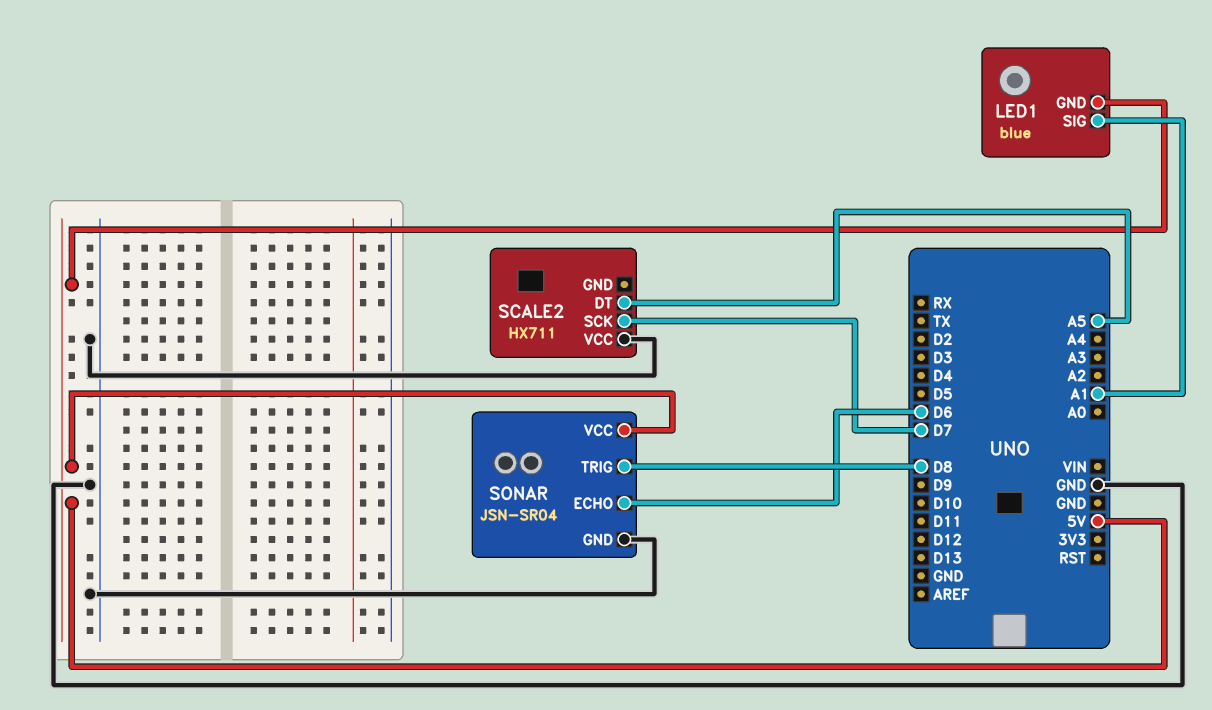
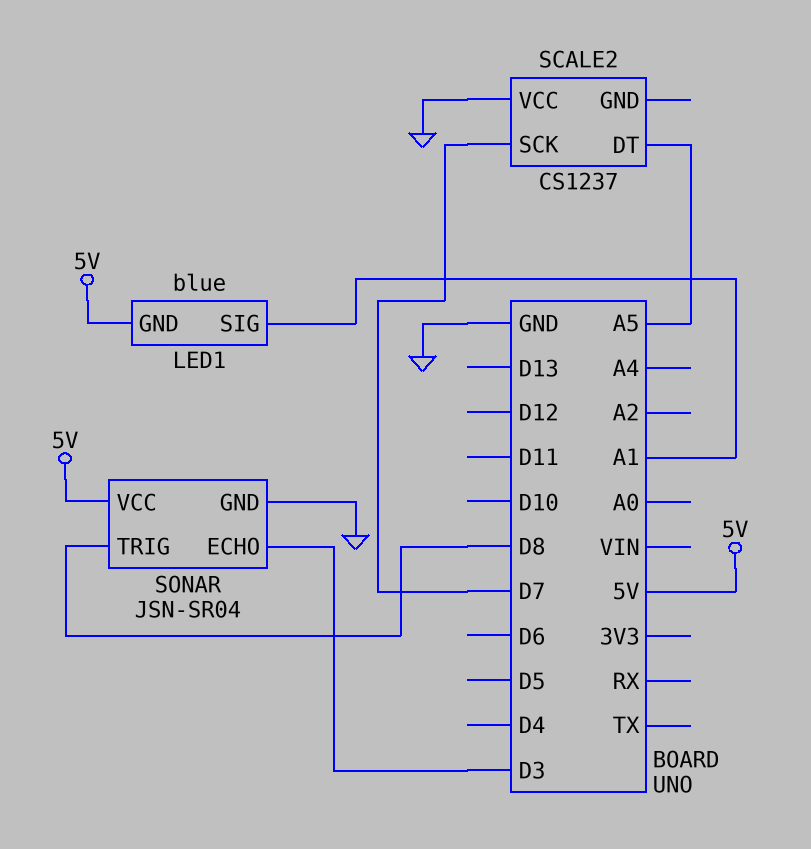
SCALE2: HX711 -> CS1237
SONAR pin ECHO: D6 -> D3

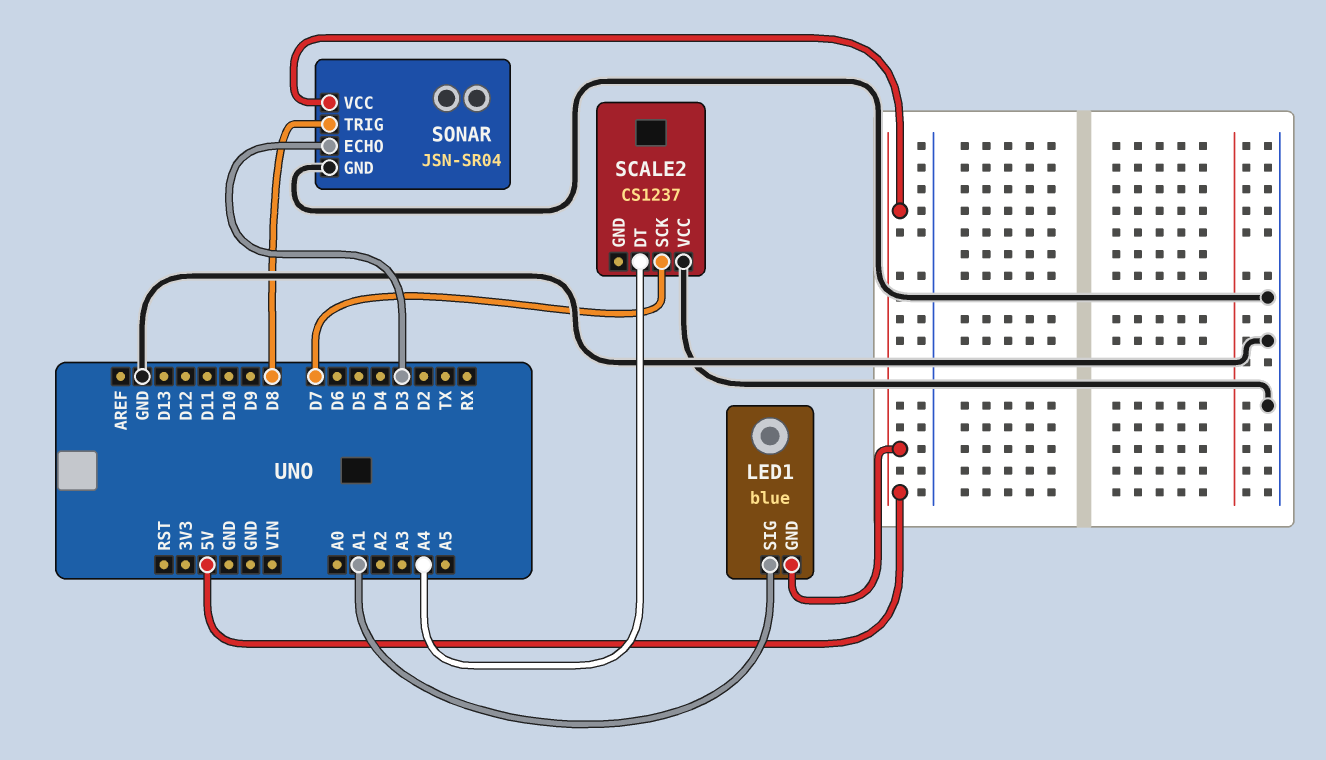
SCALE2 pin DT: A5 -> A4

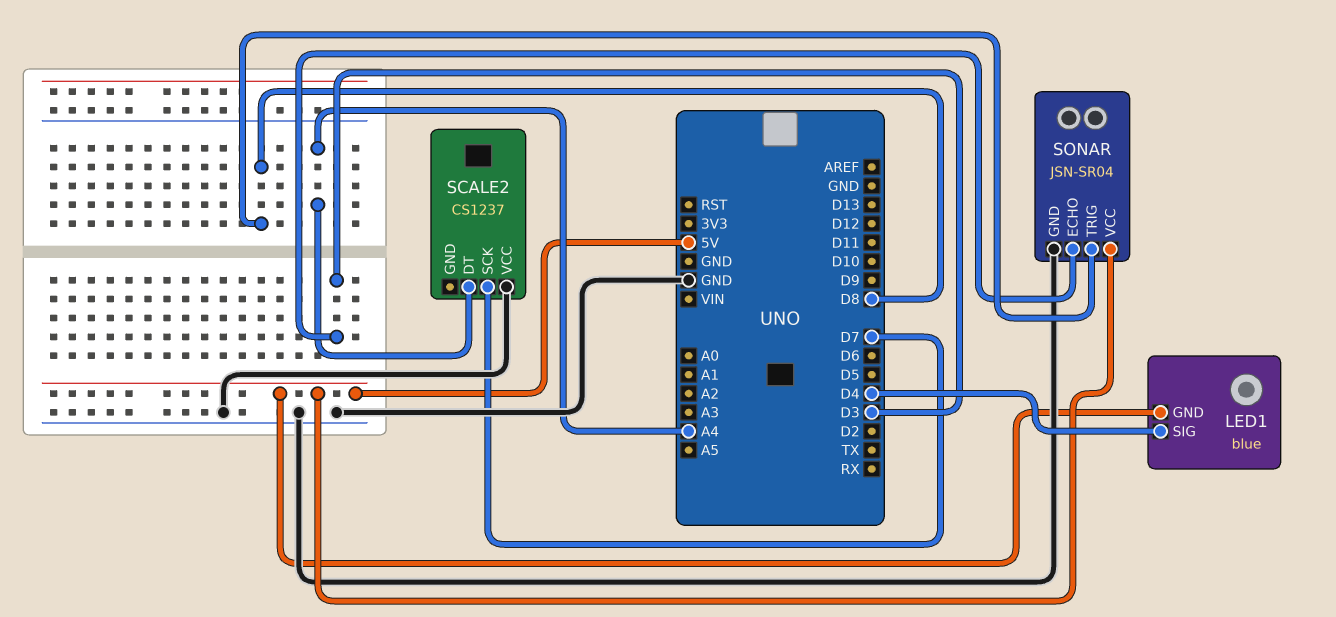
LED1 pin SIG: A1 -> D4

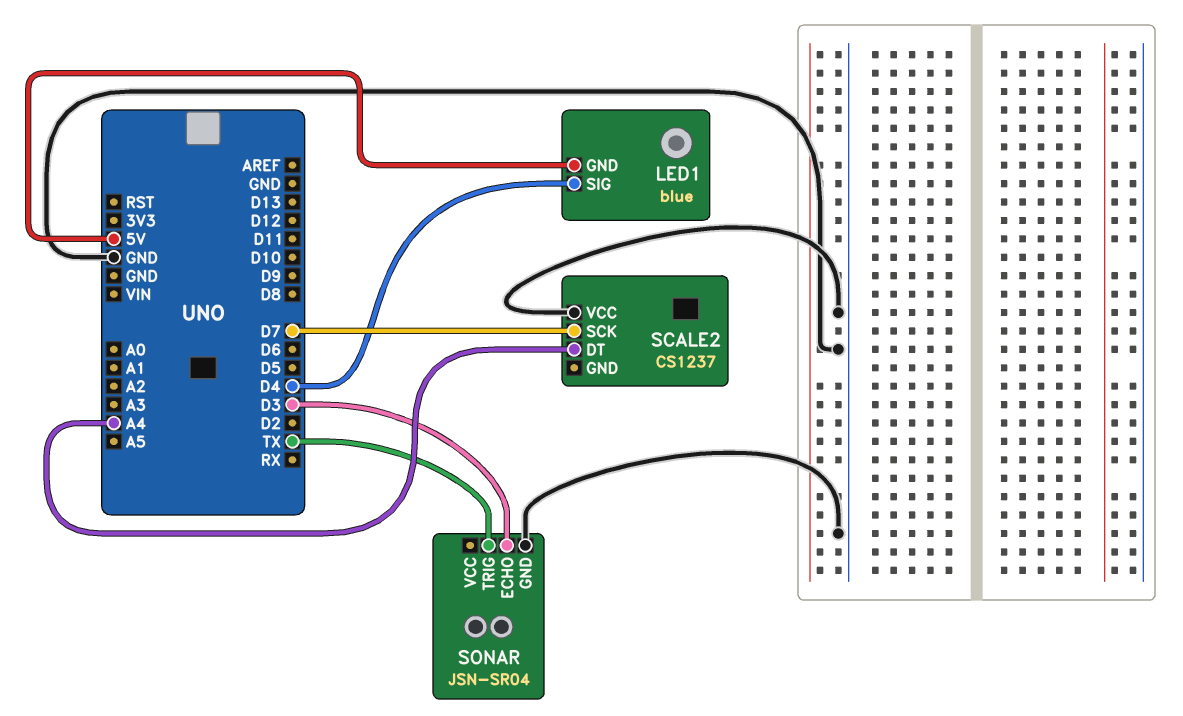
SONAR pin TRIG: D8 -> TX
SONAR pin VCC: 5V -> none

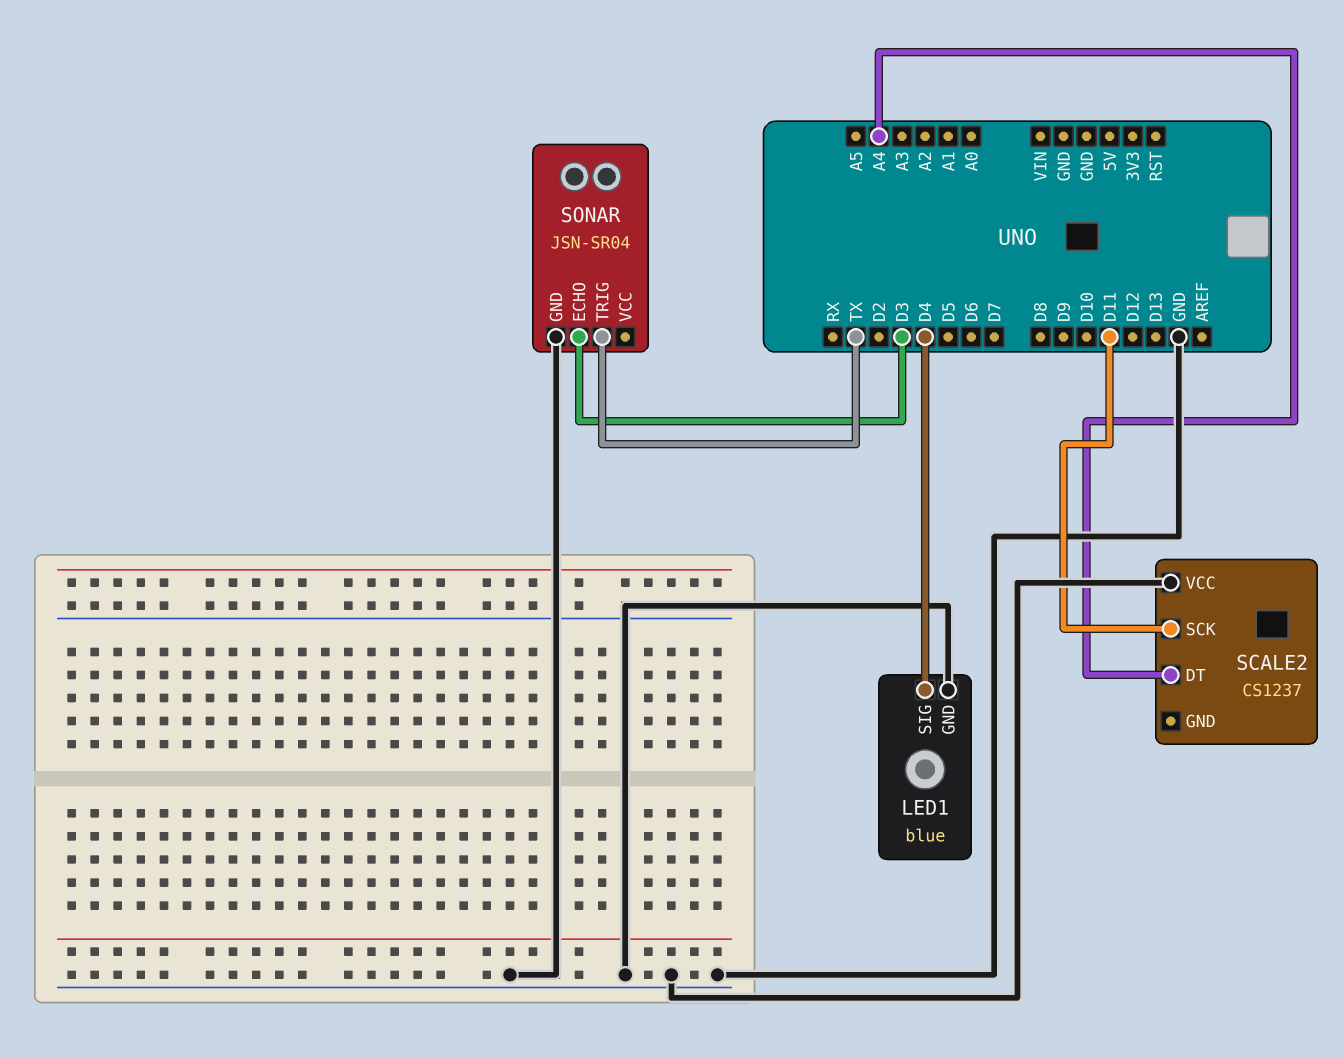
LED1 pin GND: 5V -> GND
SCALE2 pin SCK: D7 -> D11

